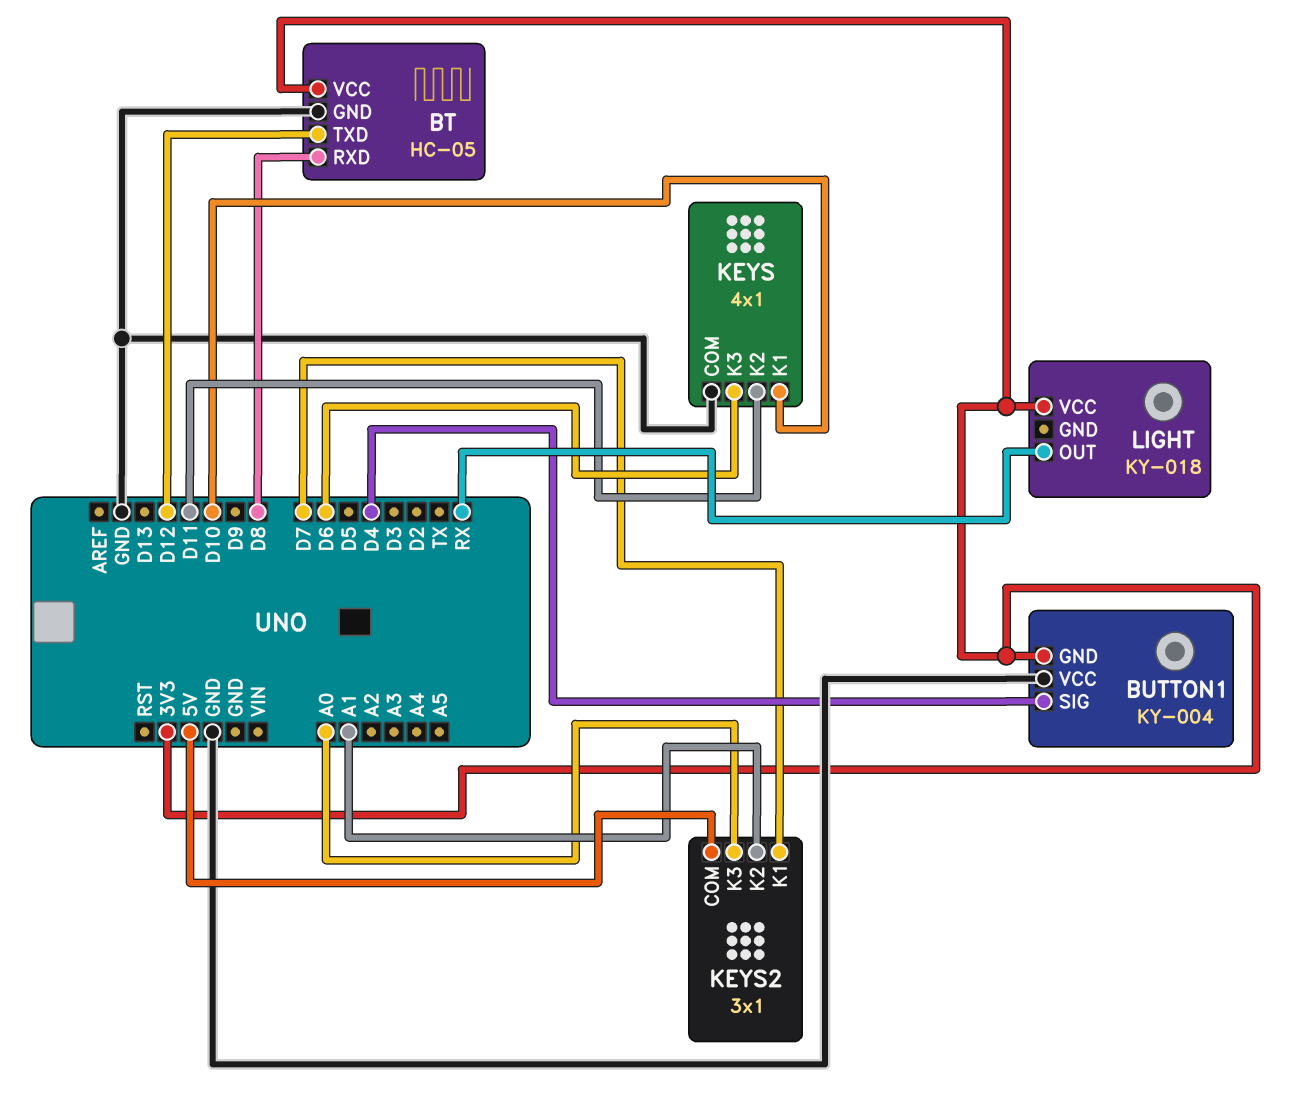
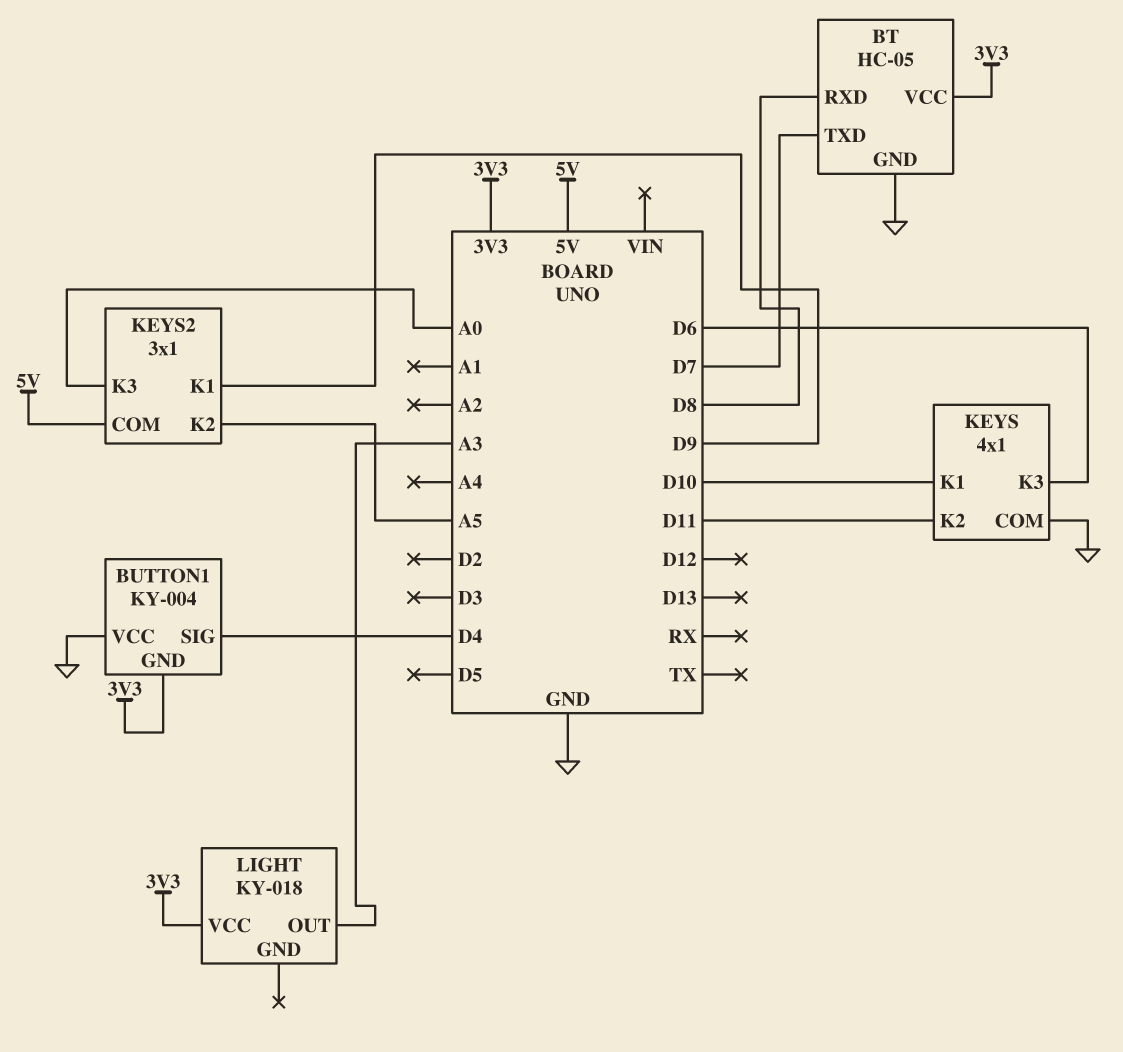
BT pin TXD: D12 -> D7
KEYS2 pin K1: D7 -> D9
KEYS2 pin K2: A1 -> A5
LIGHT pin OUT: RX -> A3

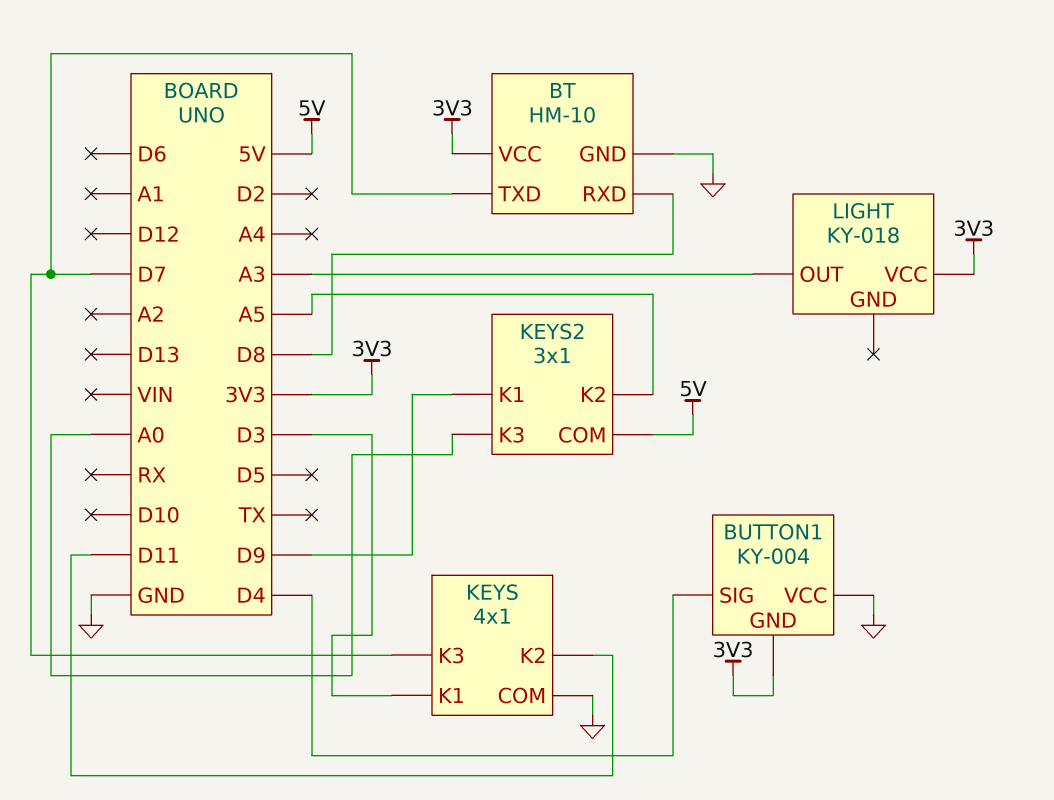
BT: HC-05 -> HM-10
KEYS pin K1: D10 -> D3
KEYS pin K3: D6 -> D7

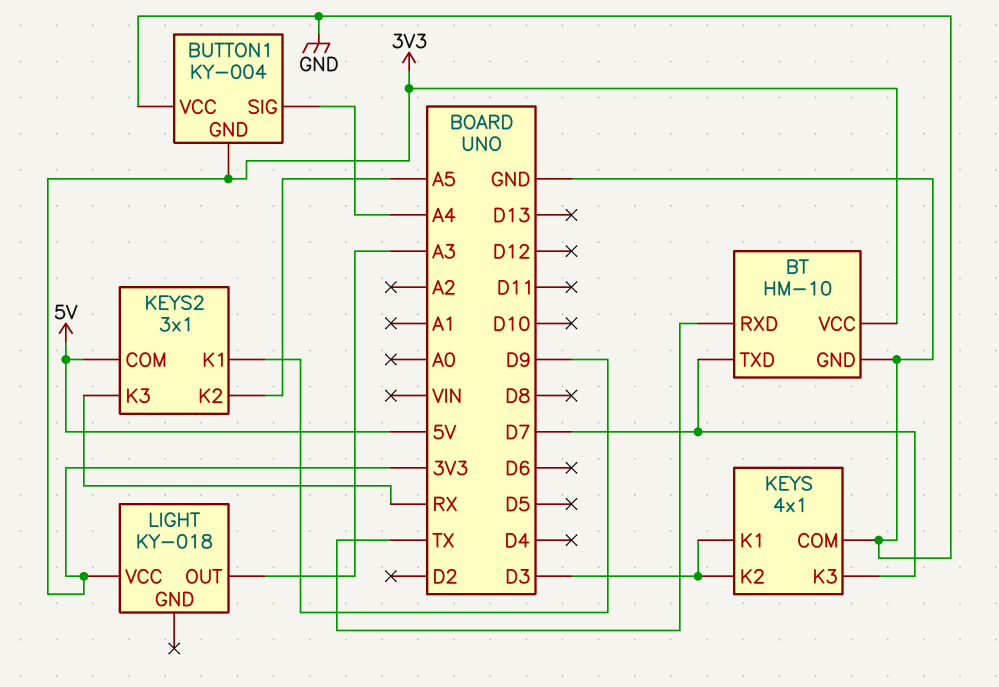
BT pin RXD: D8 -> TX
BUTTON1 pin SIG: D4 -> A4
KEYS pin K2: D11 -> D3
KEYS2 pin K3: A0 -> RX

